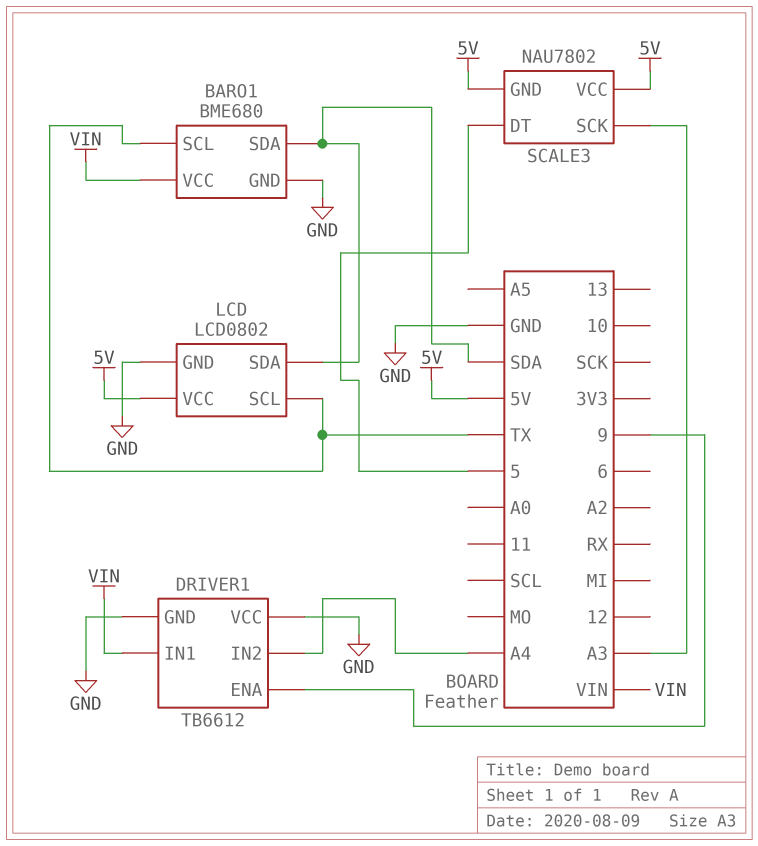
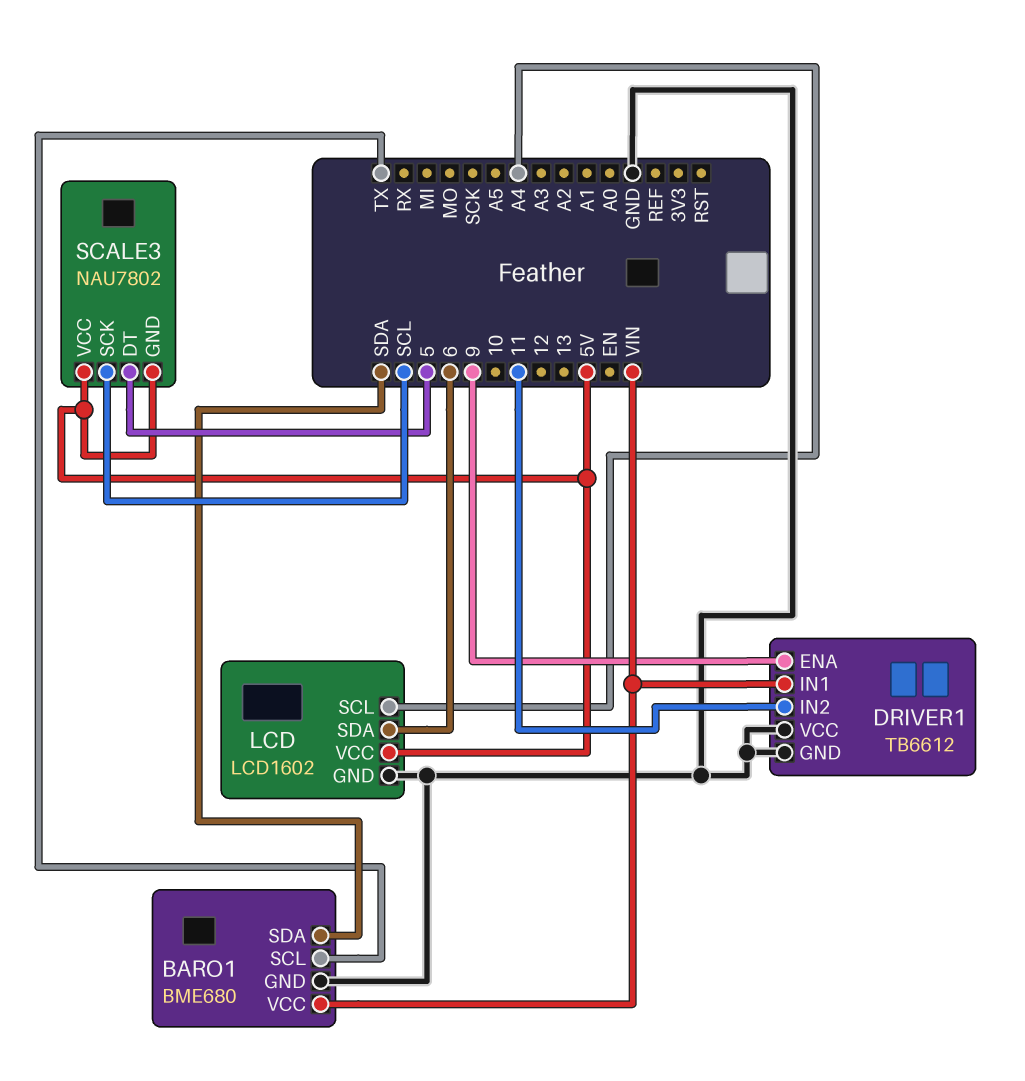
DRIVER1 pin IN2: A4 -> 11
LCD: LCD0802 -> LCD1602
LCD pin SCL: TX -> A4
LCD pin SDA: SDA -> 6
SCALE3 pin SCK: A3 -> SCL

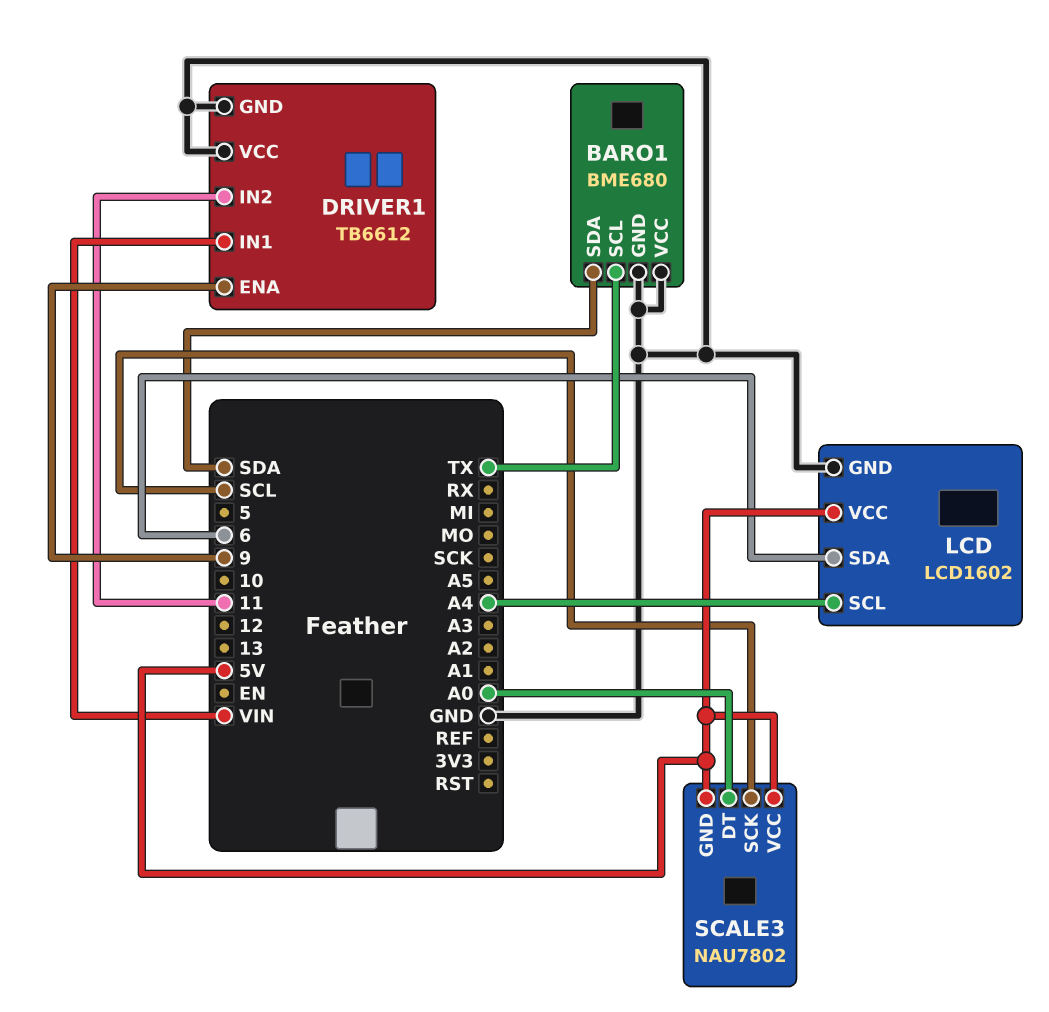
BARO1 pin VCC: VIN -> GND
SCALE3 pin DT: 5 -> A0

